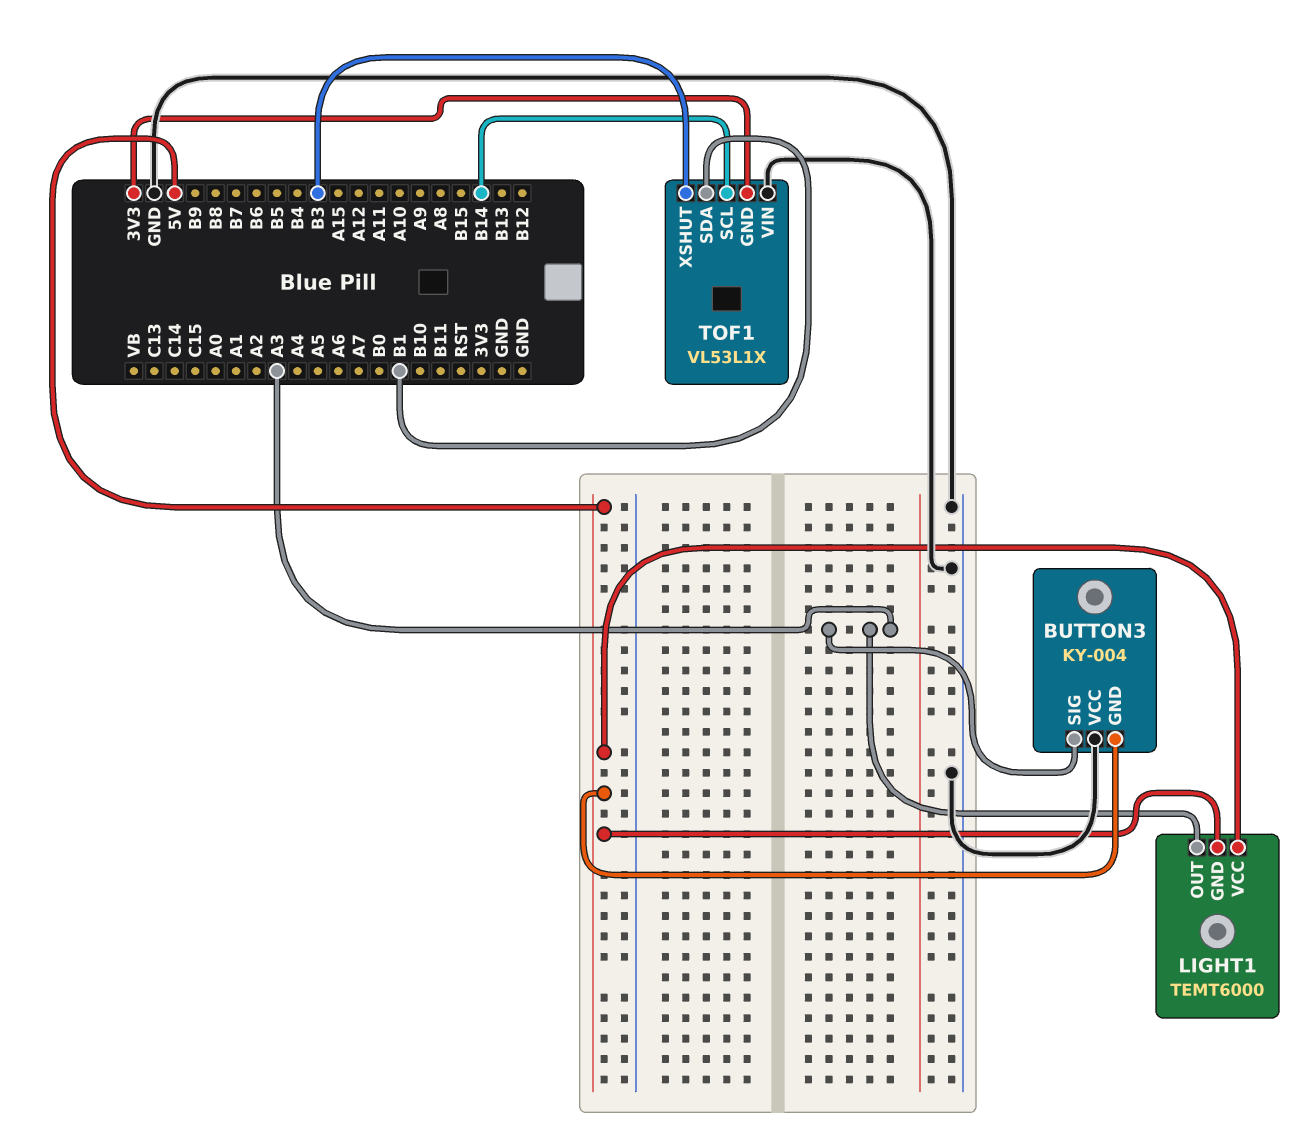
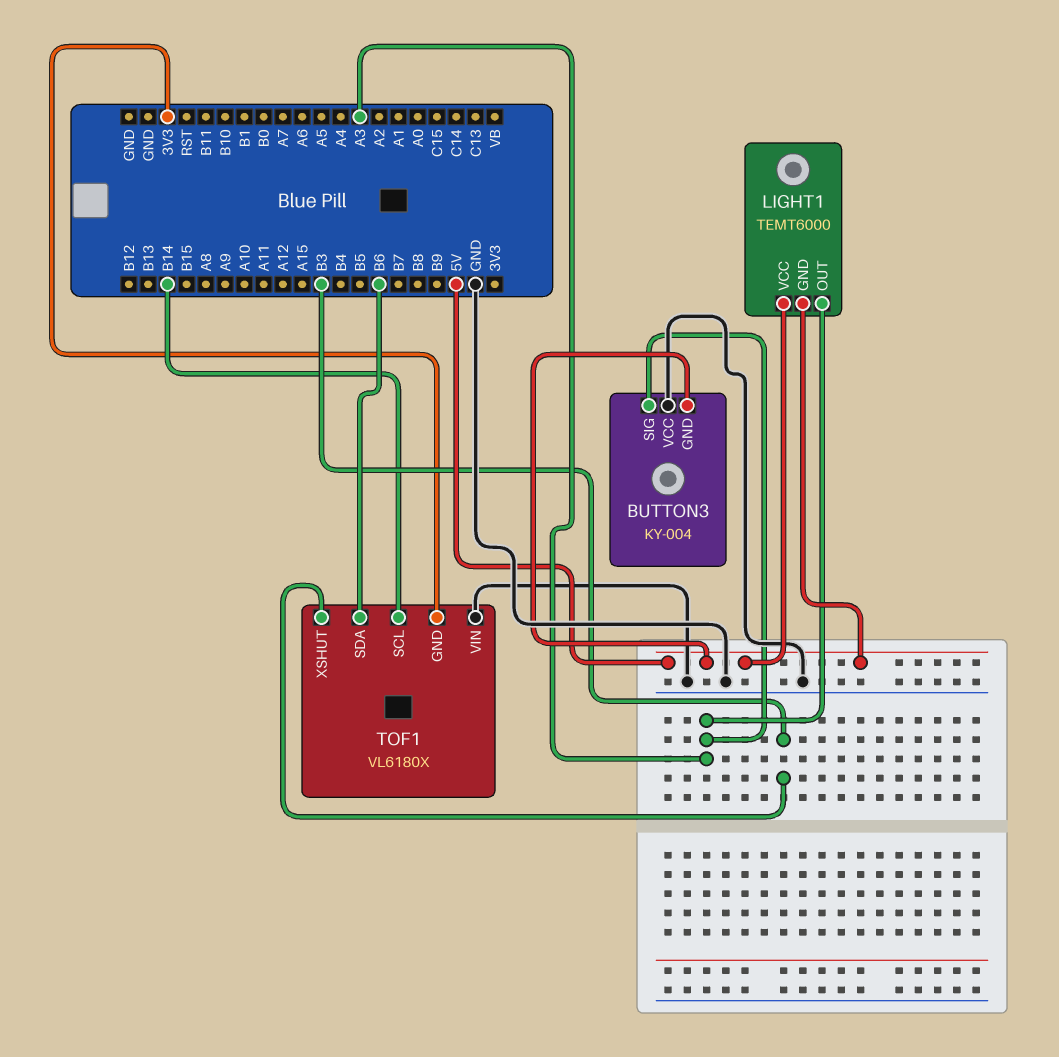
TOF1: VL53L1X -> VL6180X
TOF1 pin SDA: B1 -> B6

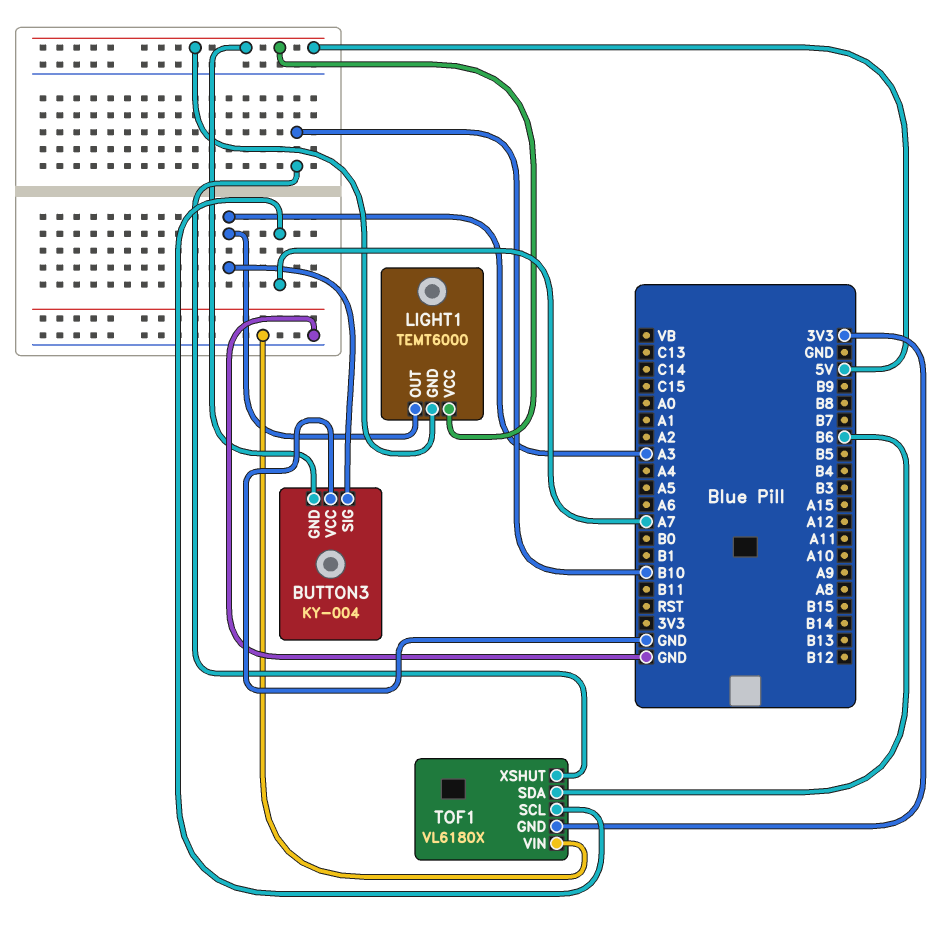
TOF1 pin SCL: B14 -> A7
TOF1 pin XSHUT: B3 -> B10

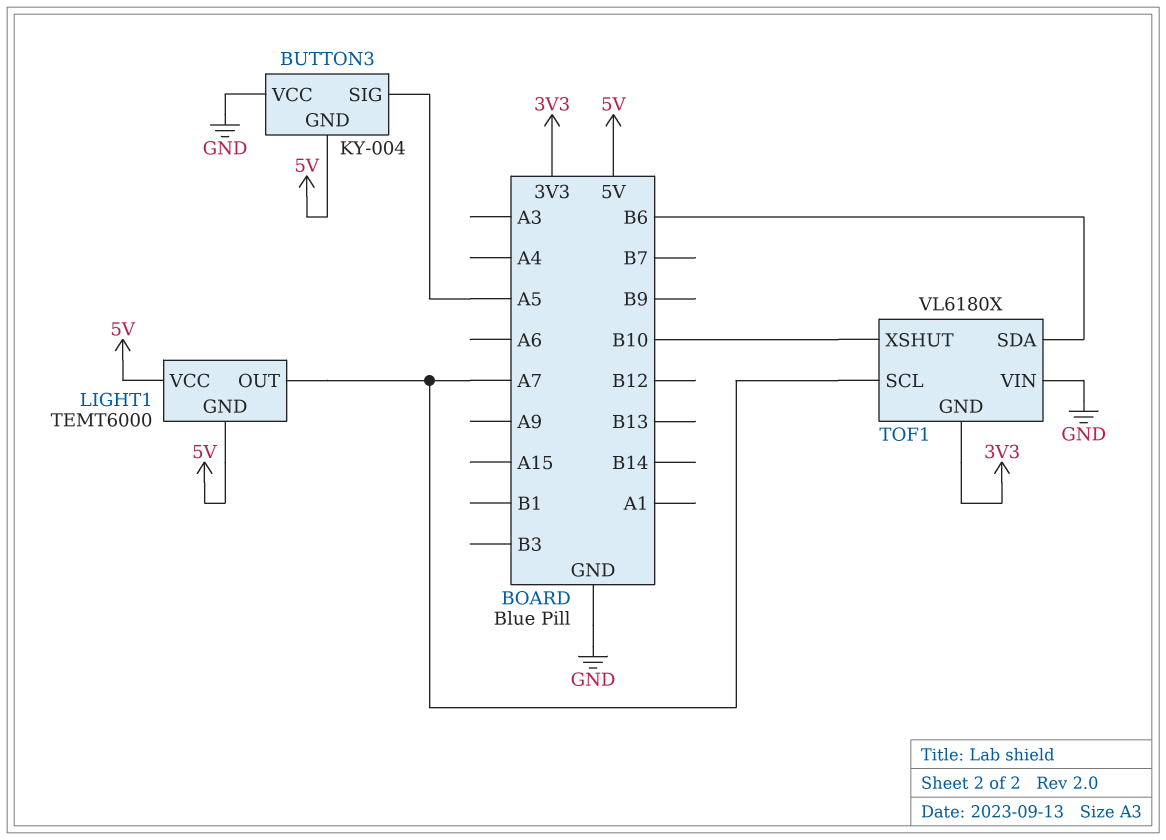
BUTTON3 pin SIG: A3 -> A5
LIGHT1 pin OUT: A3 -> A7

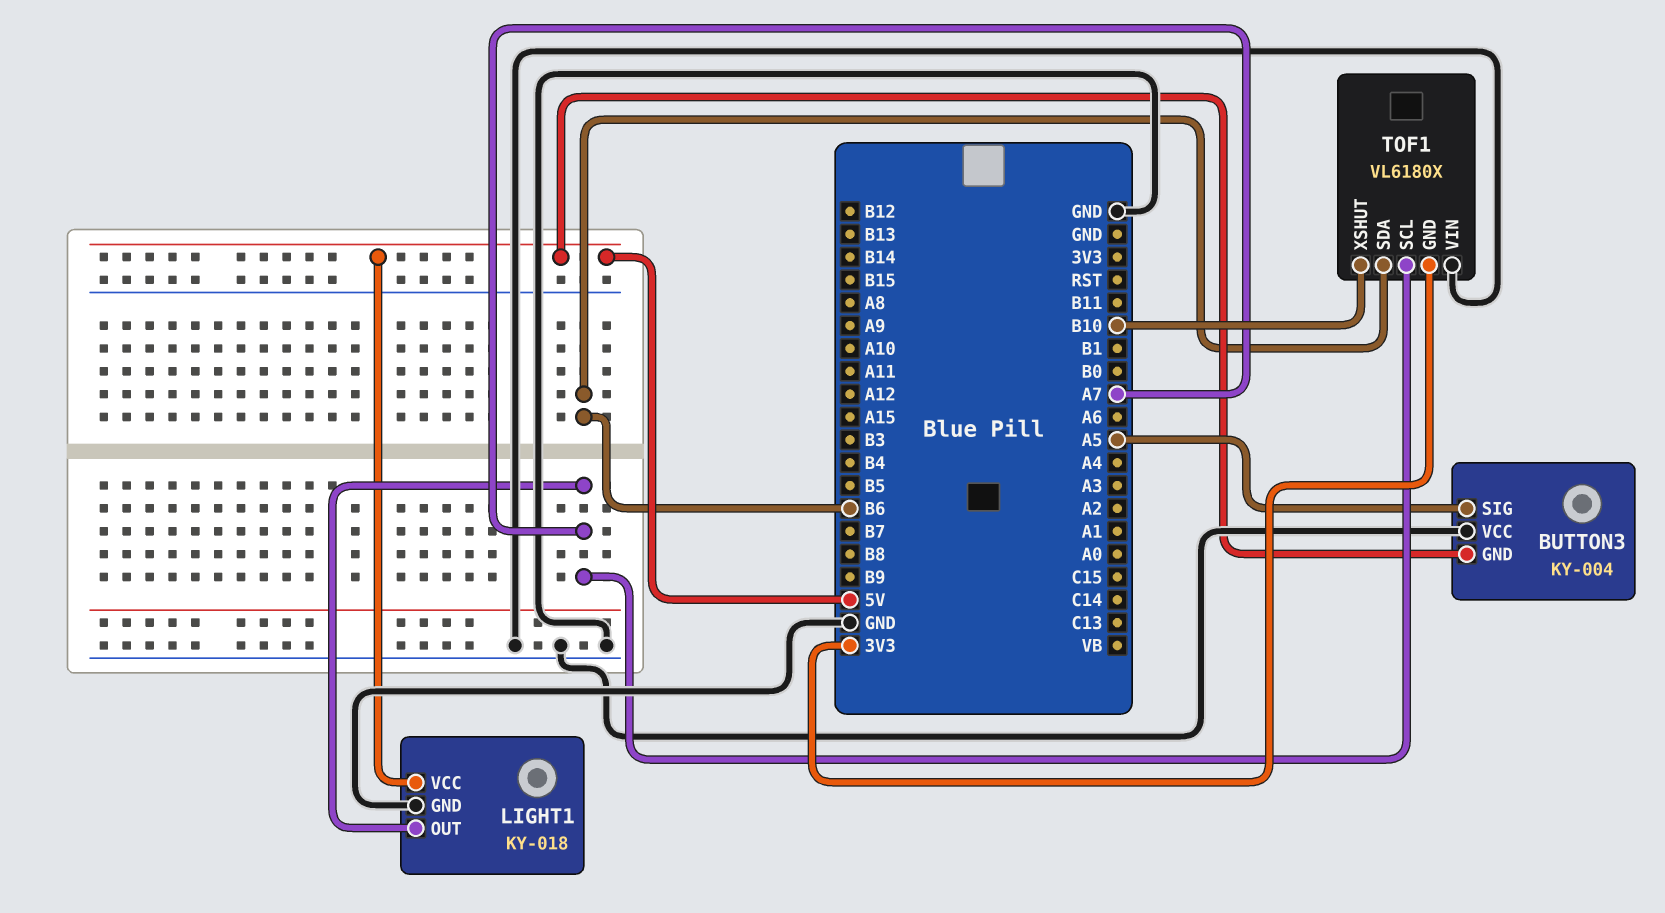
LIGHT1: TEMT6000 -> KY-018
LIGHT1 pin GND: 5V -> GND

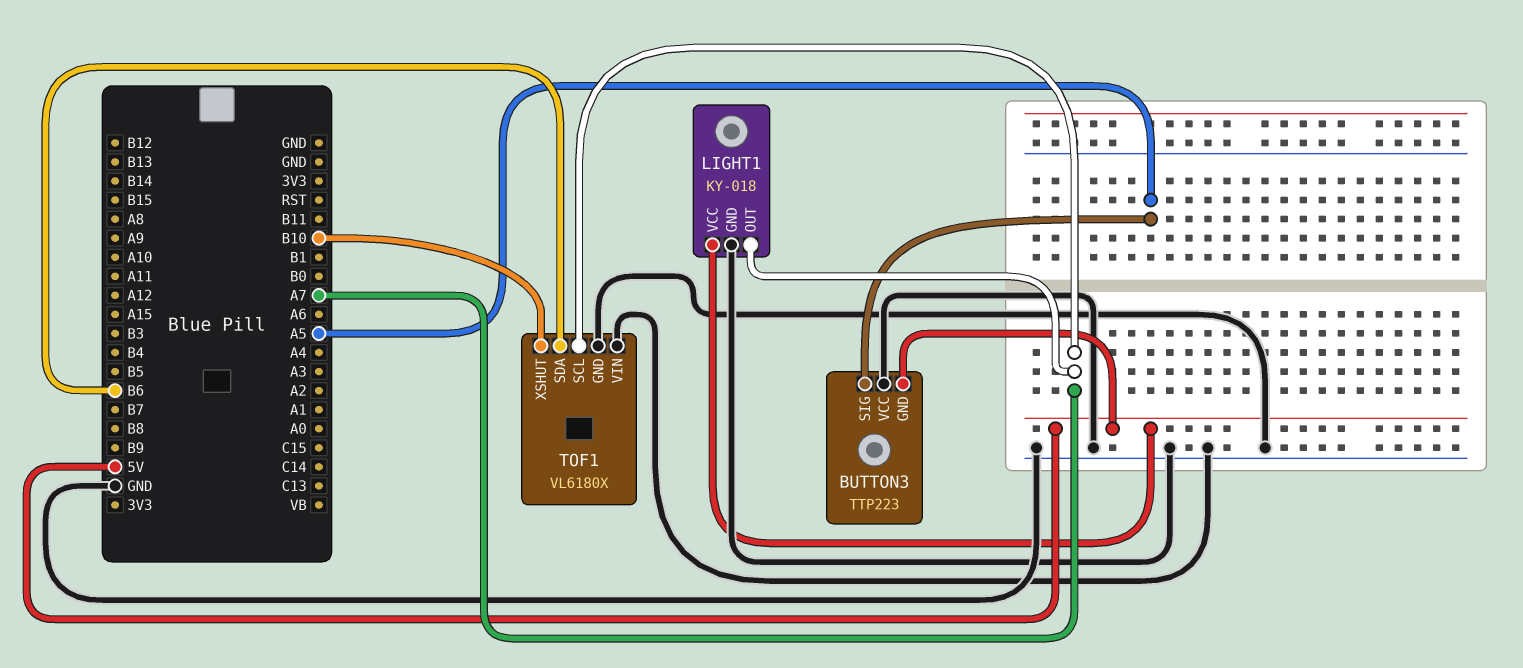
BUTTON3: KY-004 -> TTP223
TOF1 pin GND: 3V3 -> GND

